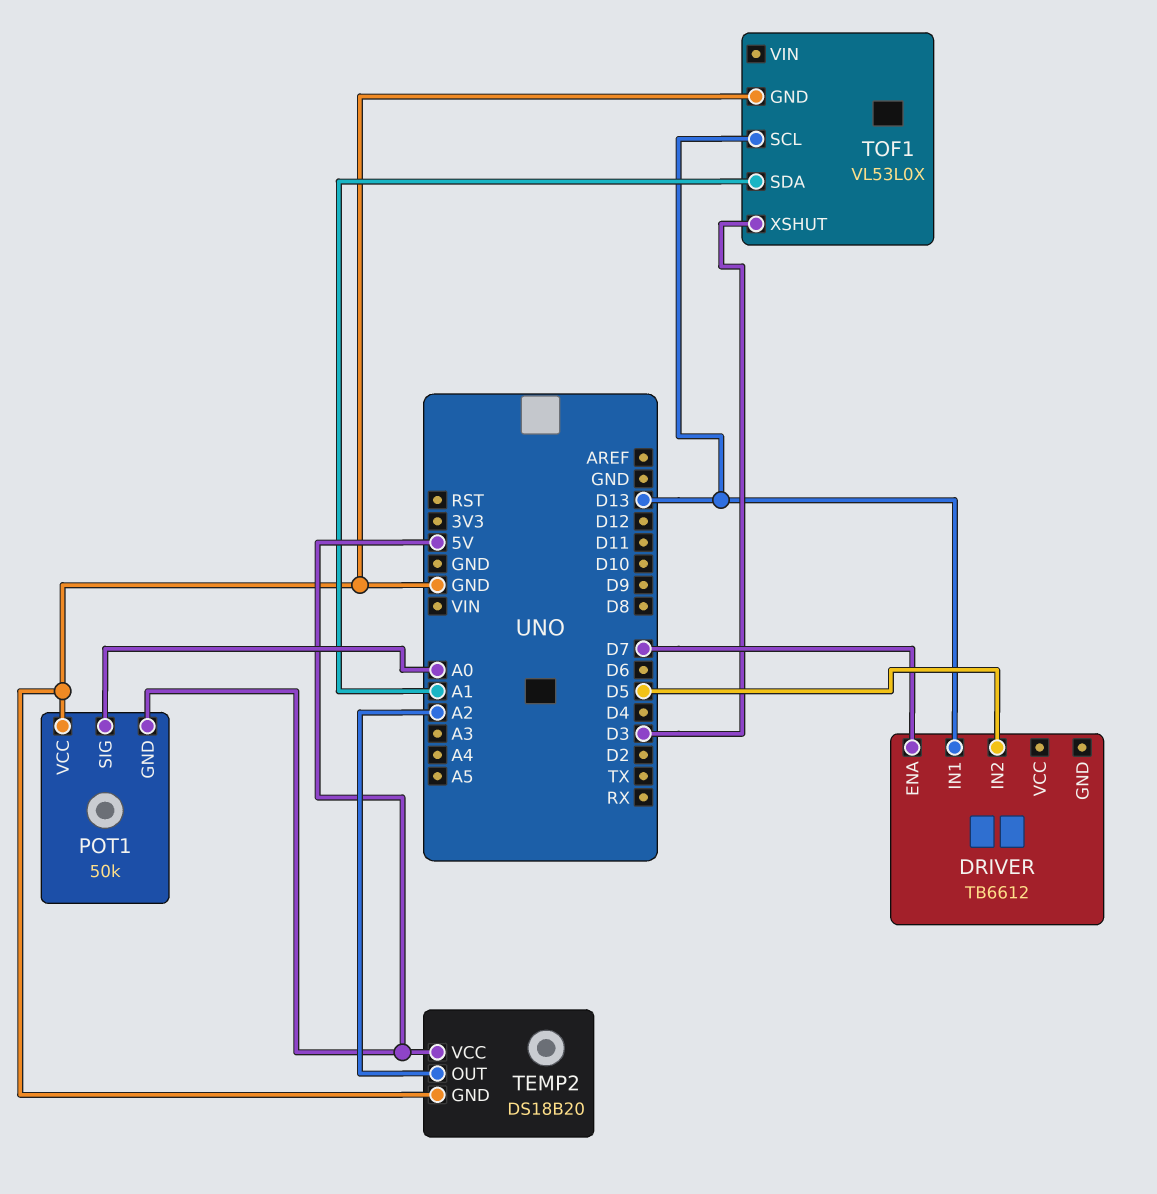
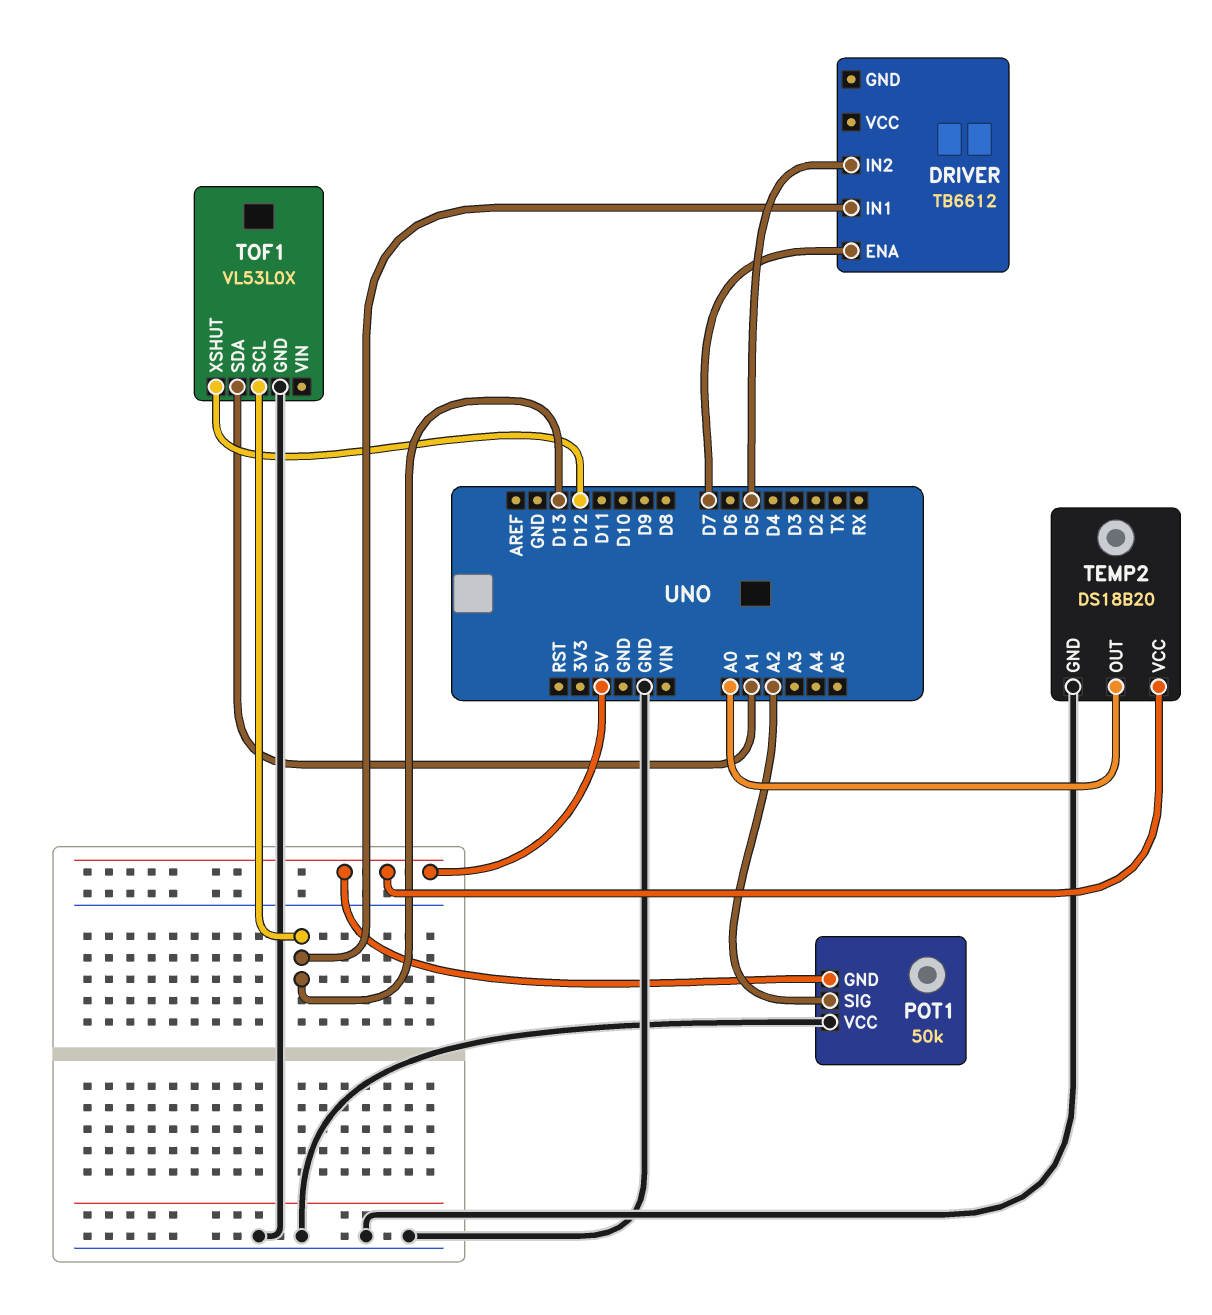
POT1 pin SIG: A0 -> A2
TEMP2 pin OUT: A2 -> A0
TOF1 pin XSHUT: D3 -> D12

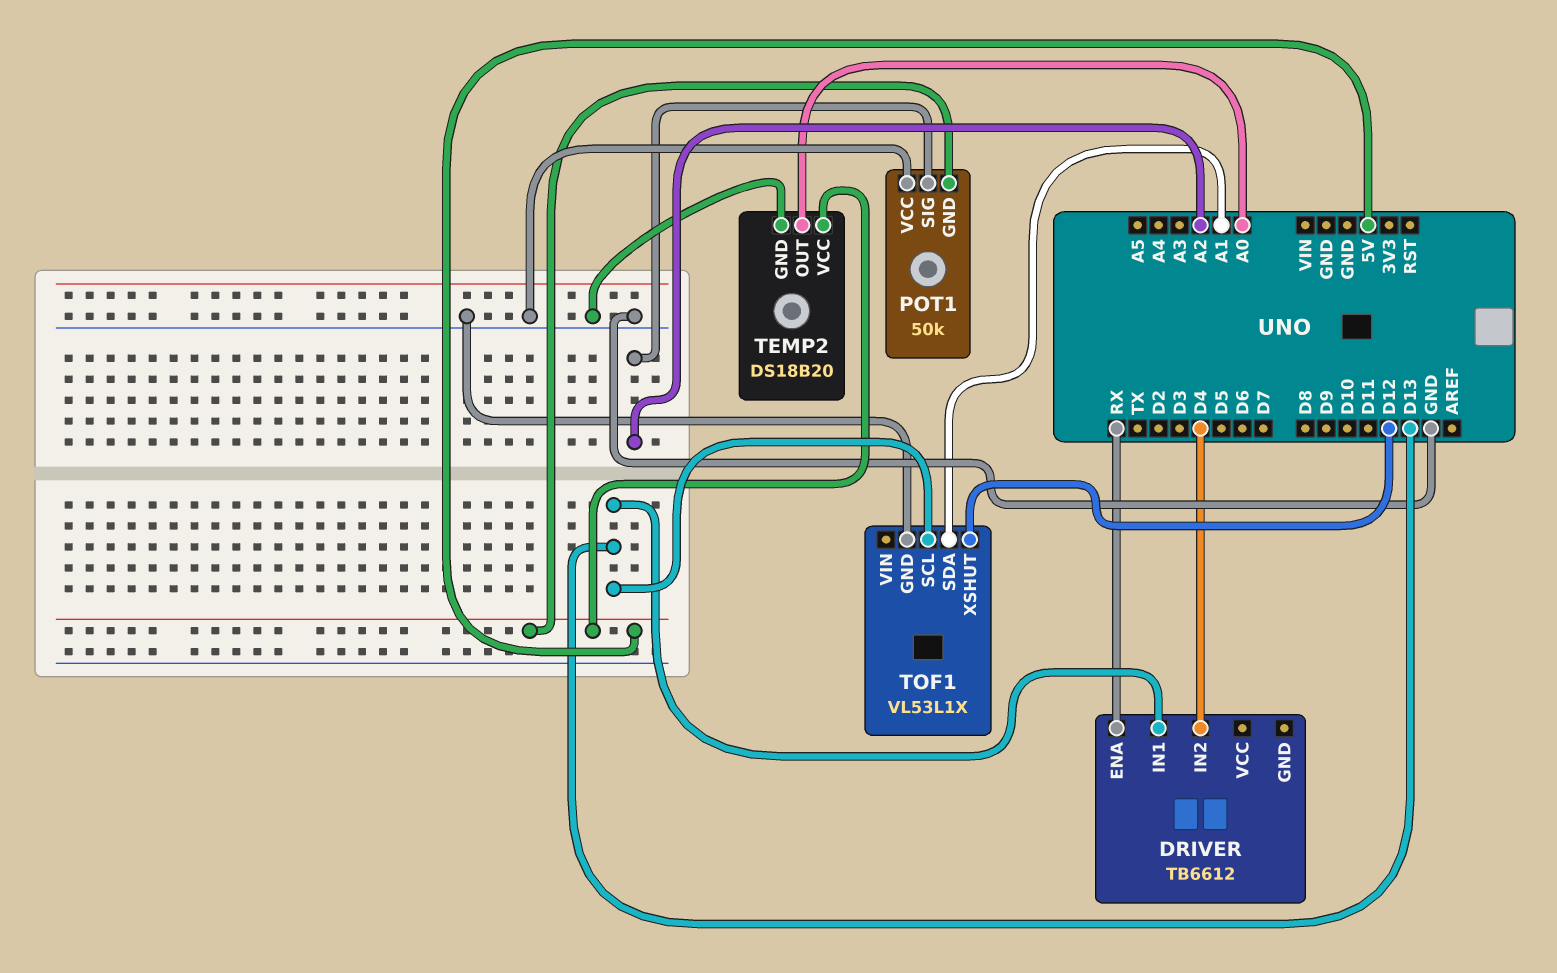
DRIVER pin ENA: D7 -> RX
DRIVER pin IN2: D5 -> D4
TOF1: VL53L0X -> VL53L1X

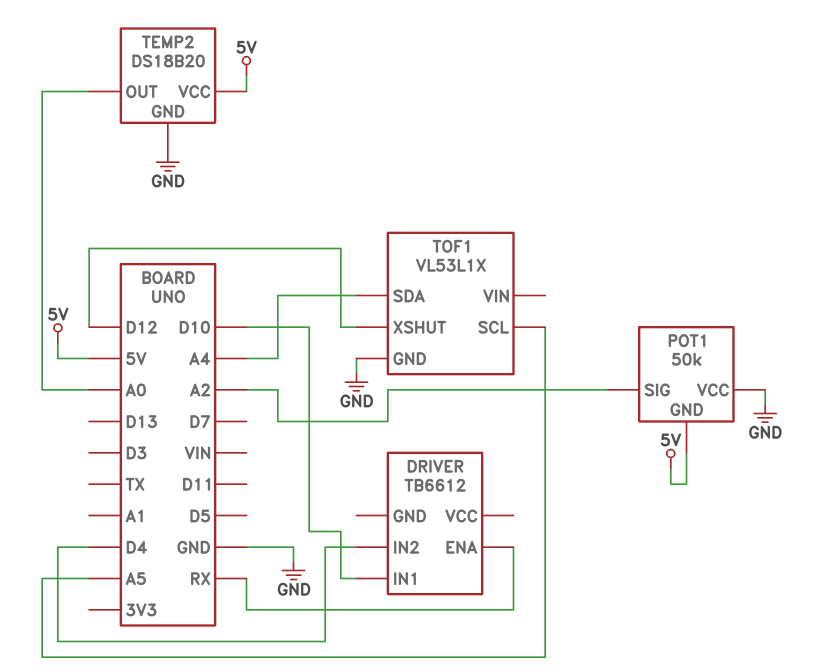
DRIVER pin IN1: D13 -> D10
TOF1 pin SCL: D13 -> A5
TOF1 pin SDA: A1 -> A4

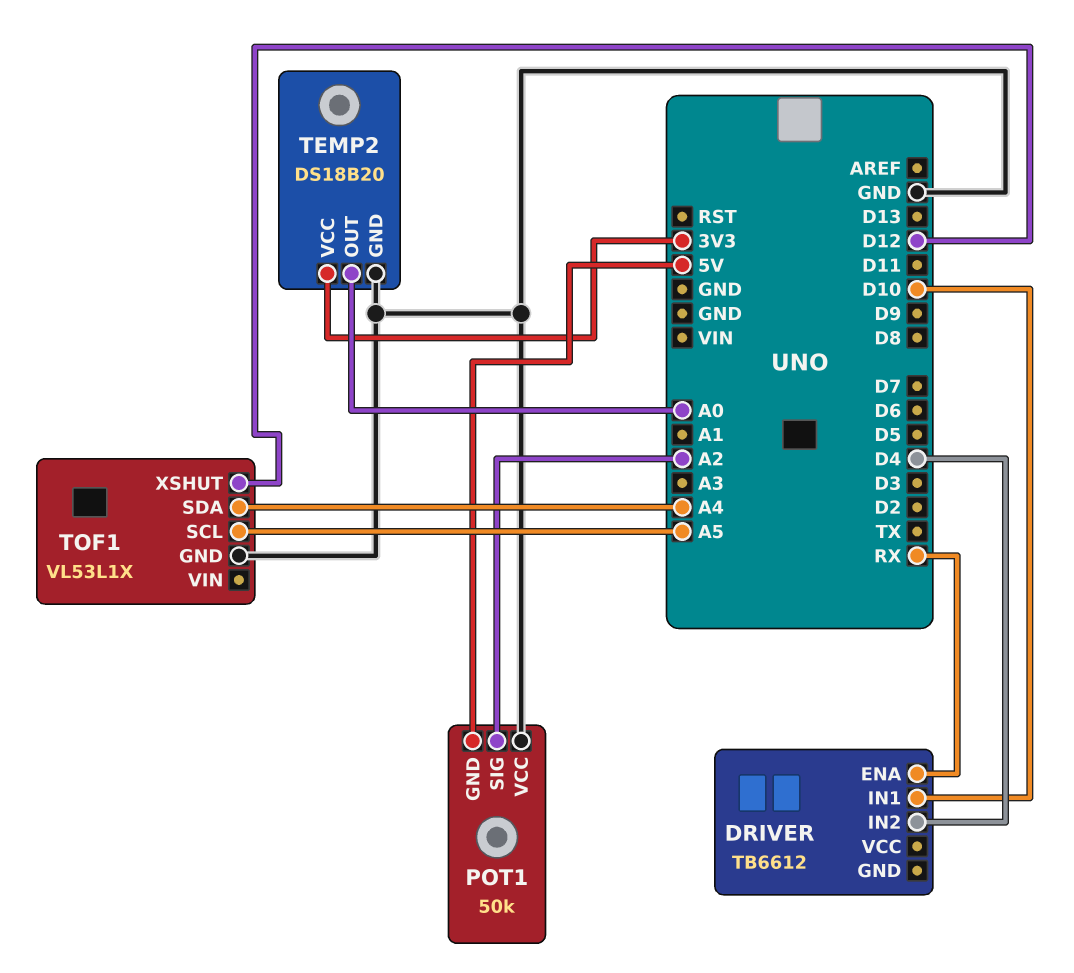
TEMP2 pin VCC: 5V -> 3V3

